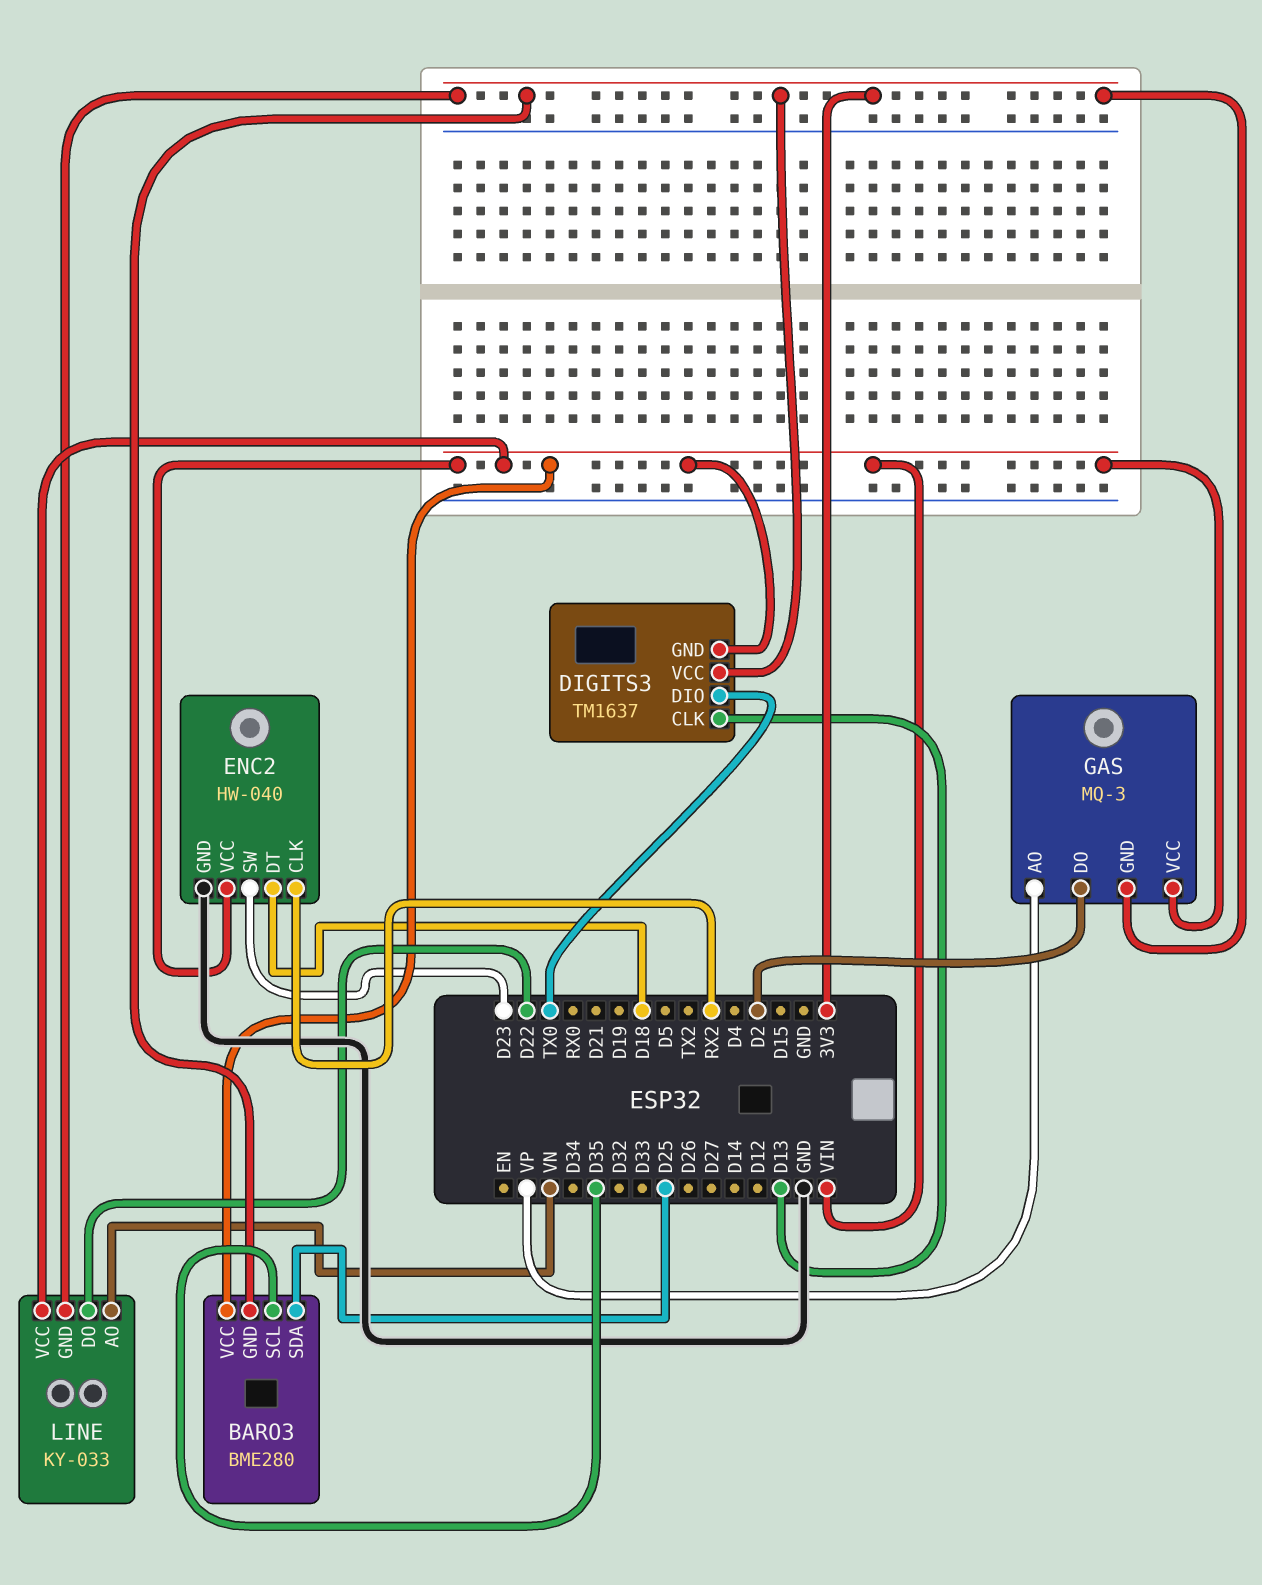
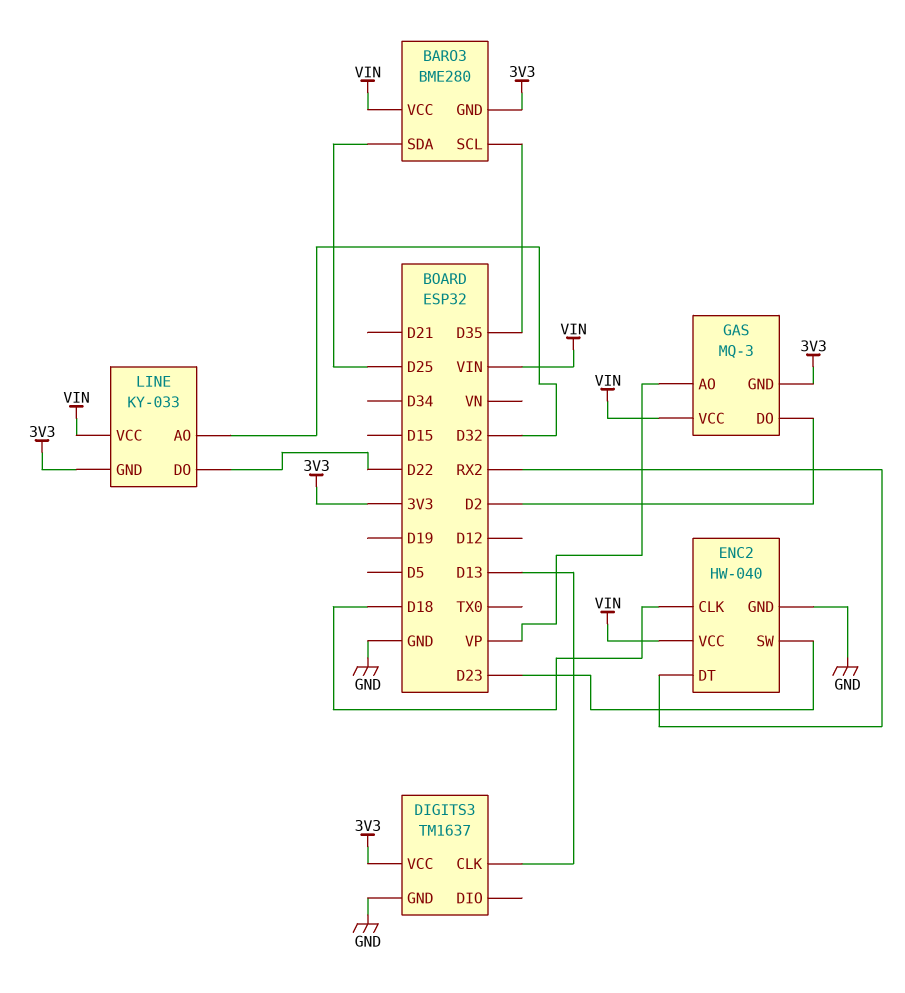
DIGITS3 pin DIO: TX0 -> none
DIGITS3 pin GND: VIN -> GND
ENC2 pin CLK: RX2 -> D18
ENC2 pin DT: D18 -> RX2
LINE pin AO: VN -> D32

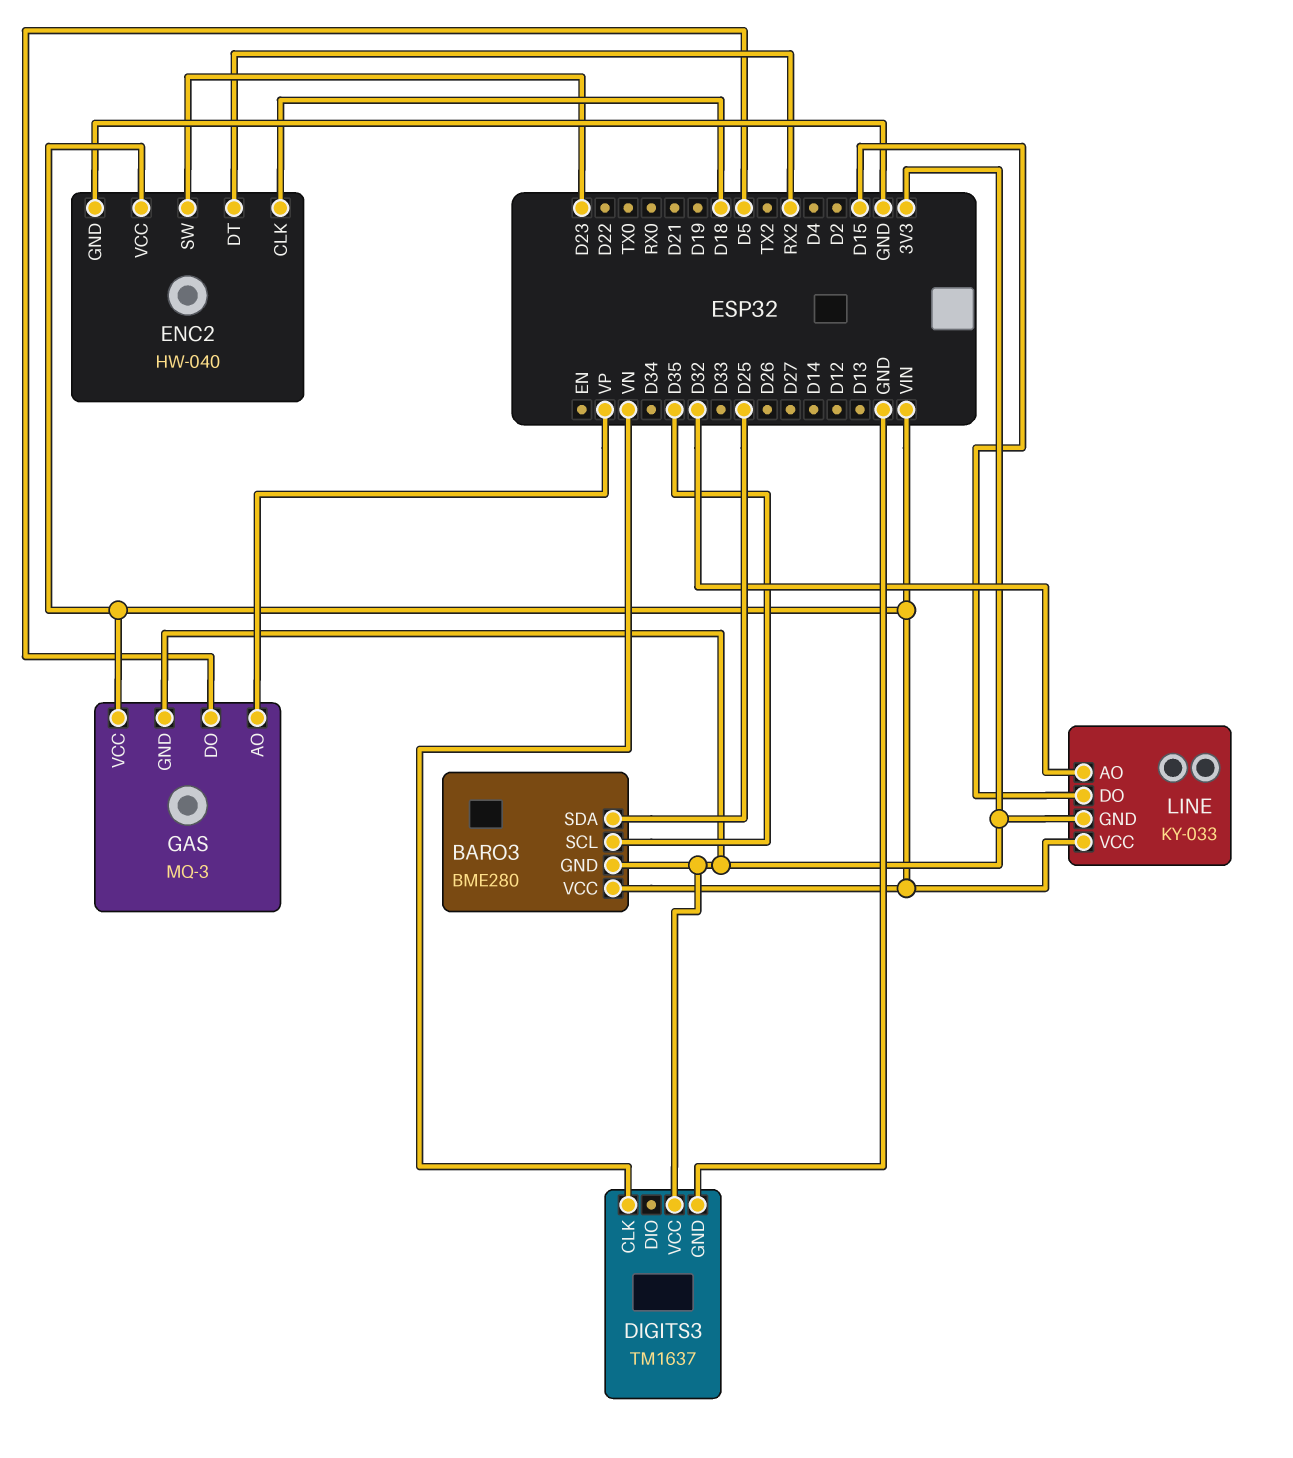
DIGITS3 pin CLK: D13 -> VN
GAS pin DO: D2 -> D5
LINE pin DO: D22 -> D15

